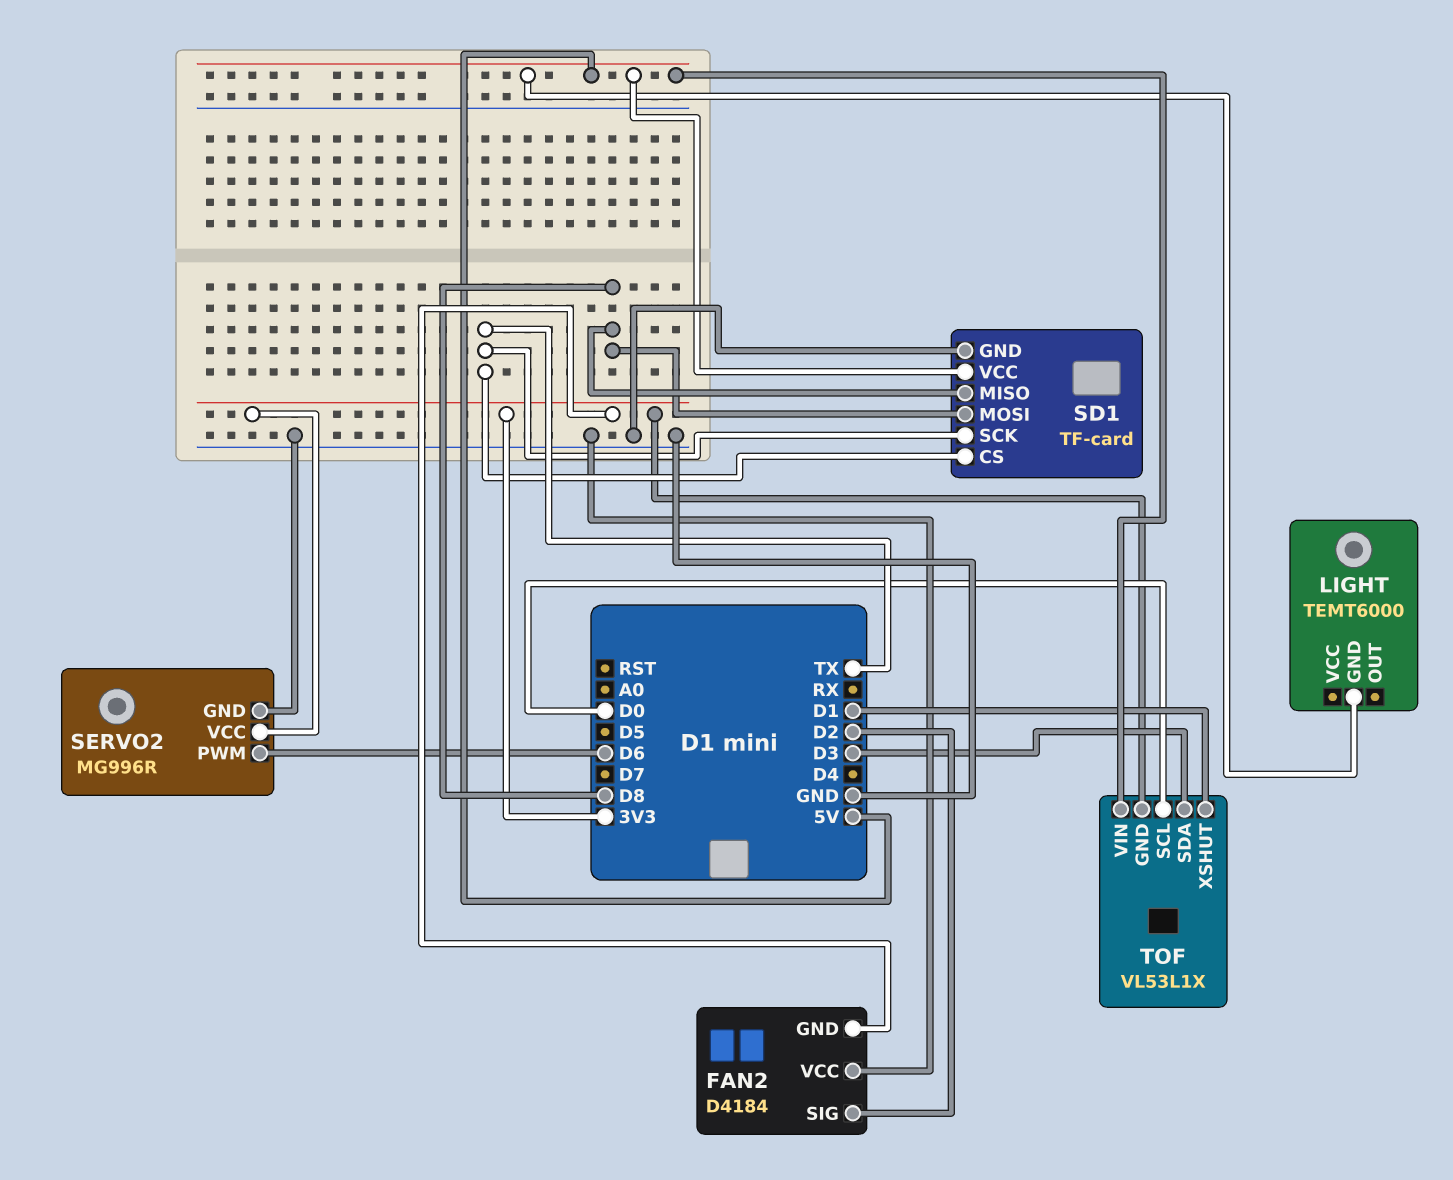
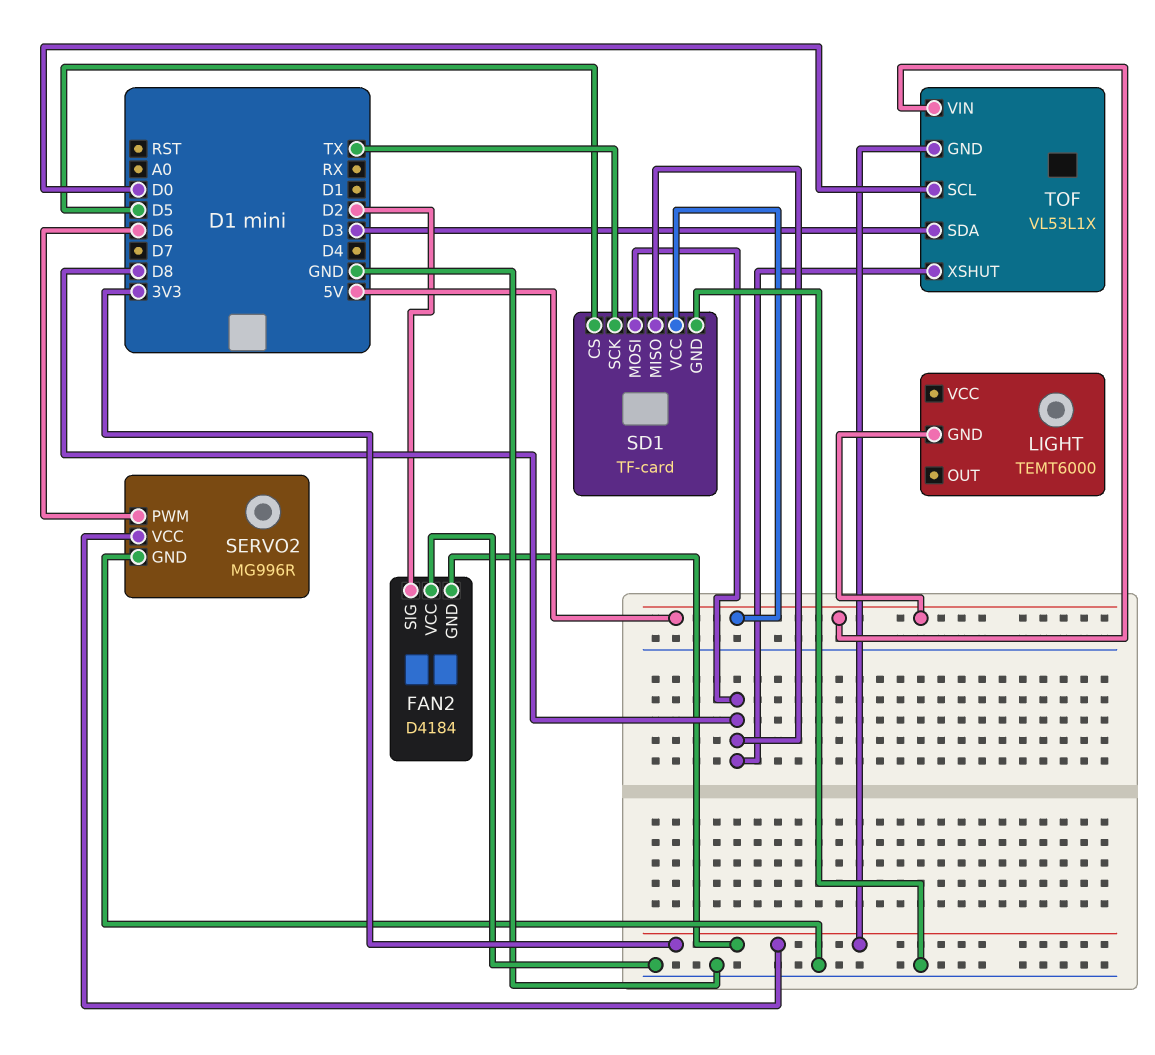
SD1 pin CS: TX -> D5
TOF pin XSHUT: D1 -> D8

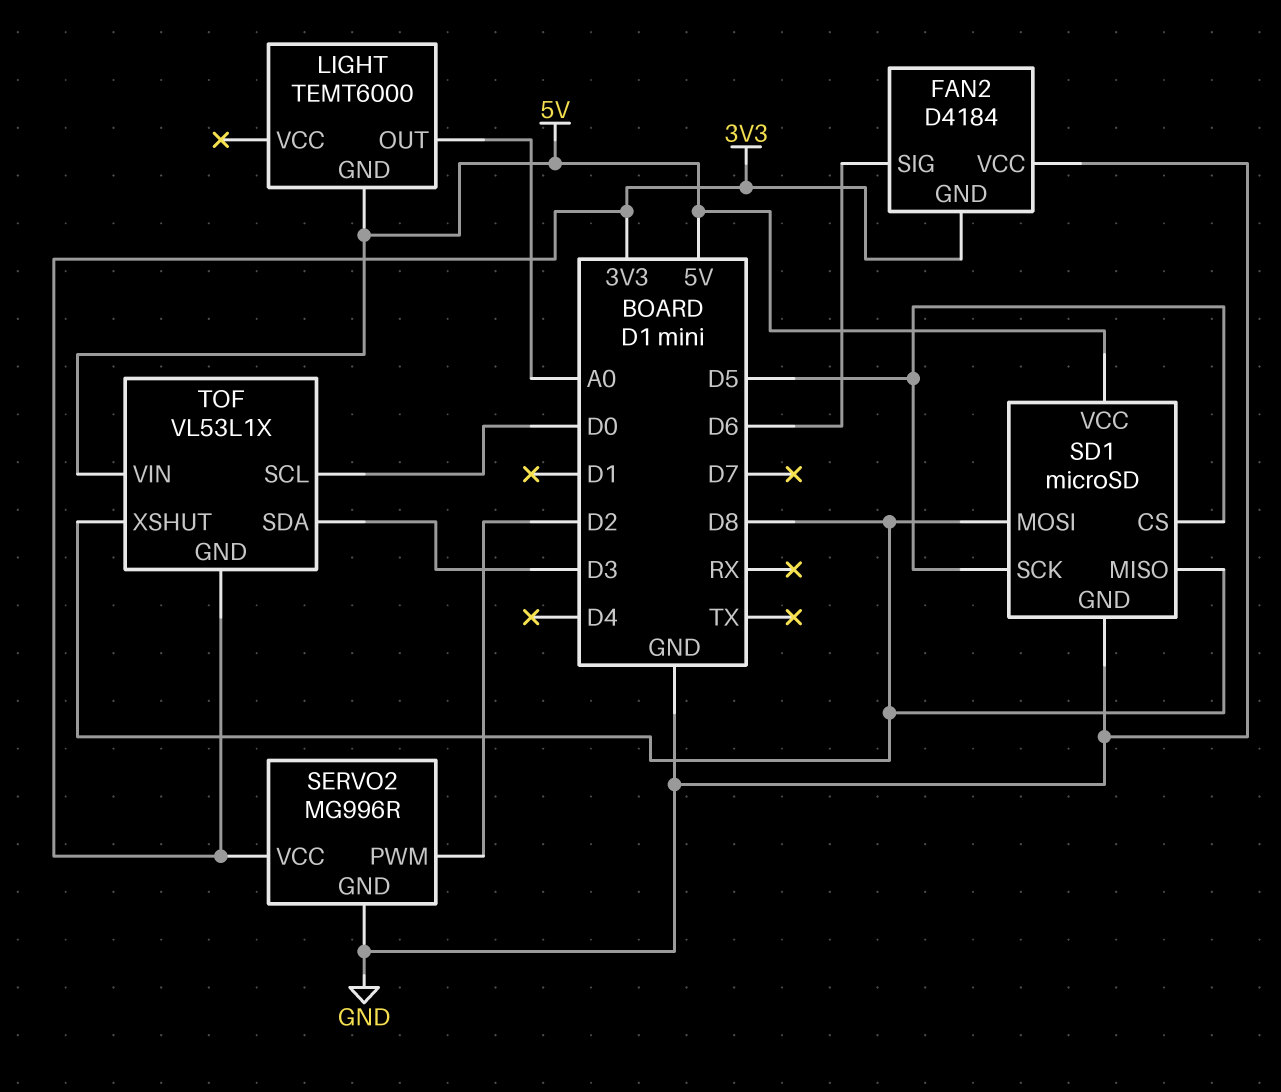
FAN2 pin SIG: D2 -> D6
LIGHT pin OUT: none -> A0
SD1: TF-card -> microSD
SD1 pin SCK: TX -> D5
SERVO2 pin PWM: D6 -> D2

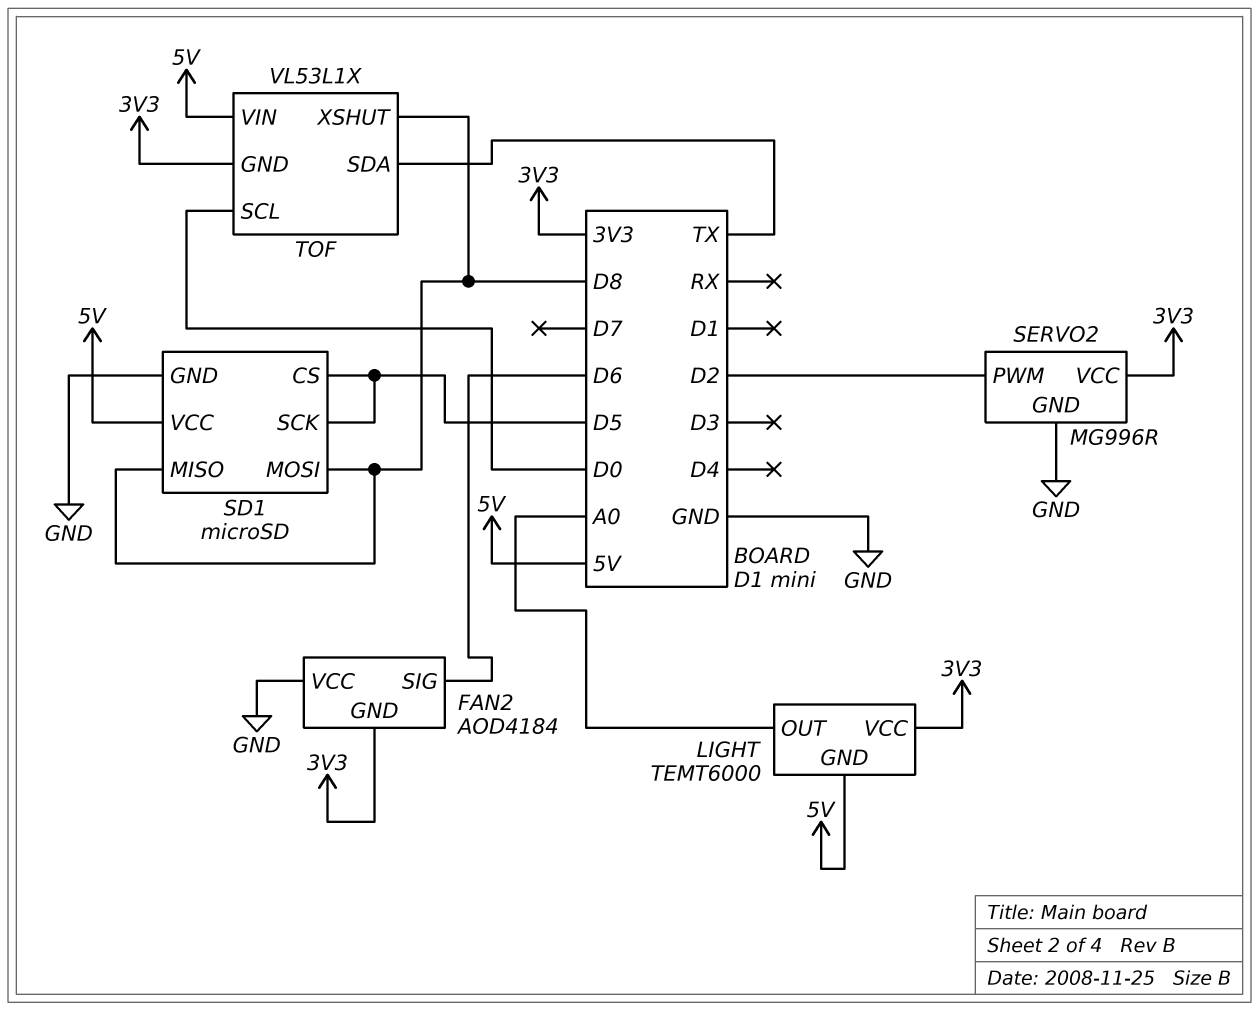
FAN2: D4184 -> AOD4184
LIGHT pin VCC: none -> 3V3
TOF pin SDA: D3 -> TX

